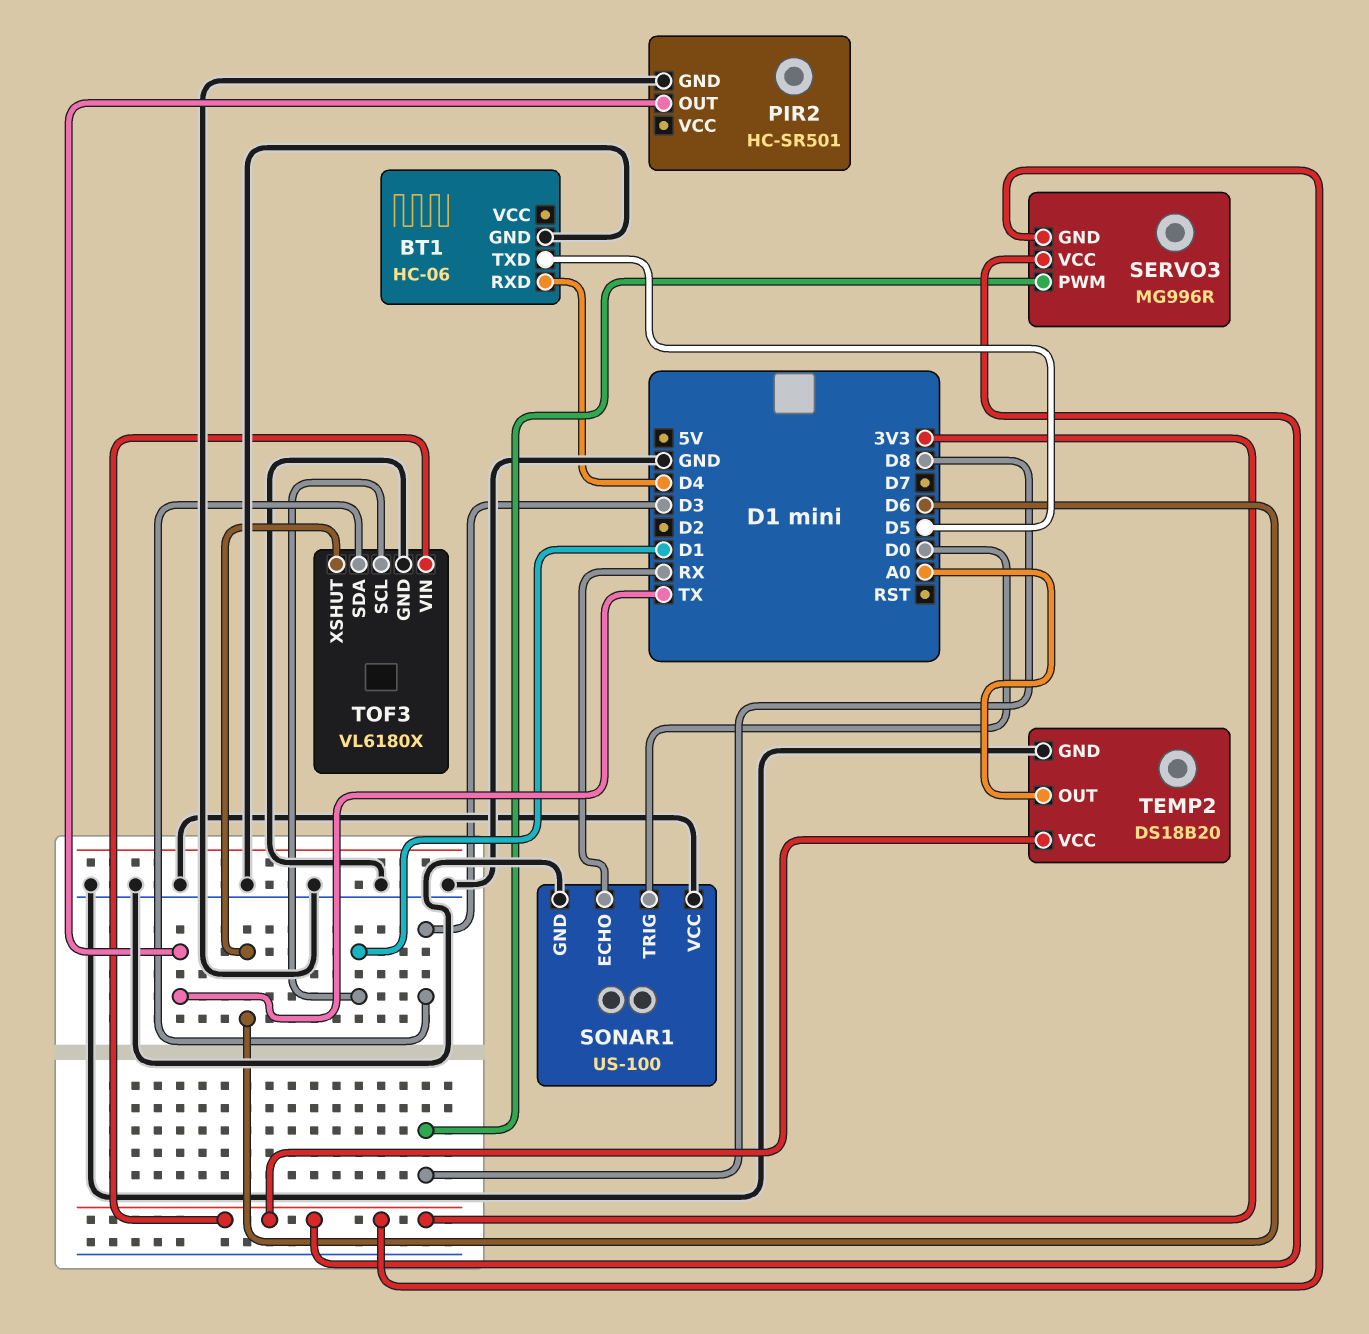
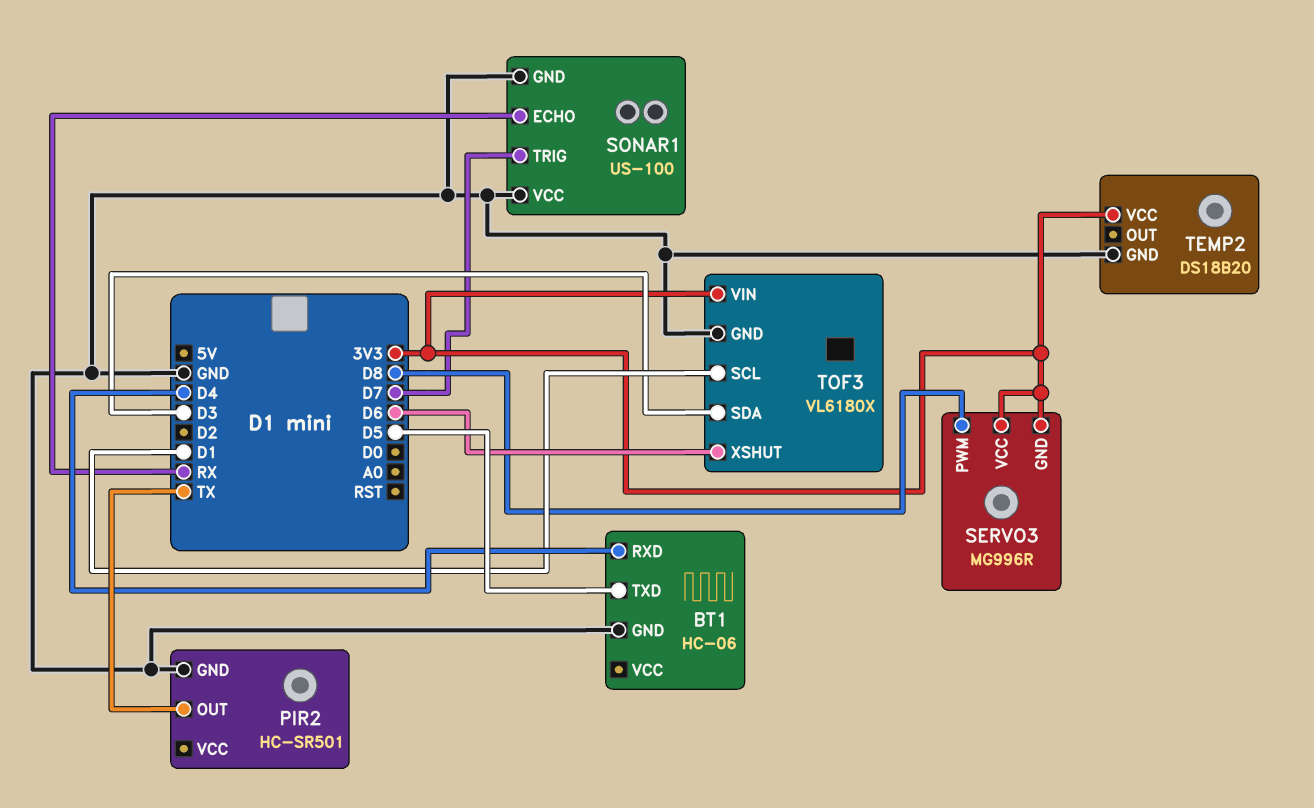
SONAR1 pin TRIG: D0 -> D7
TEMP2 pin OUT: A0 -> none

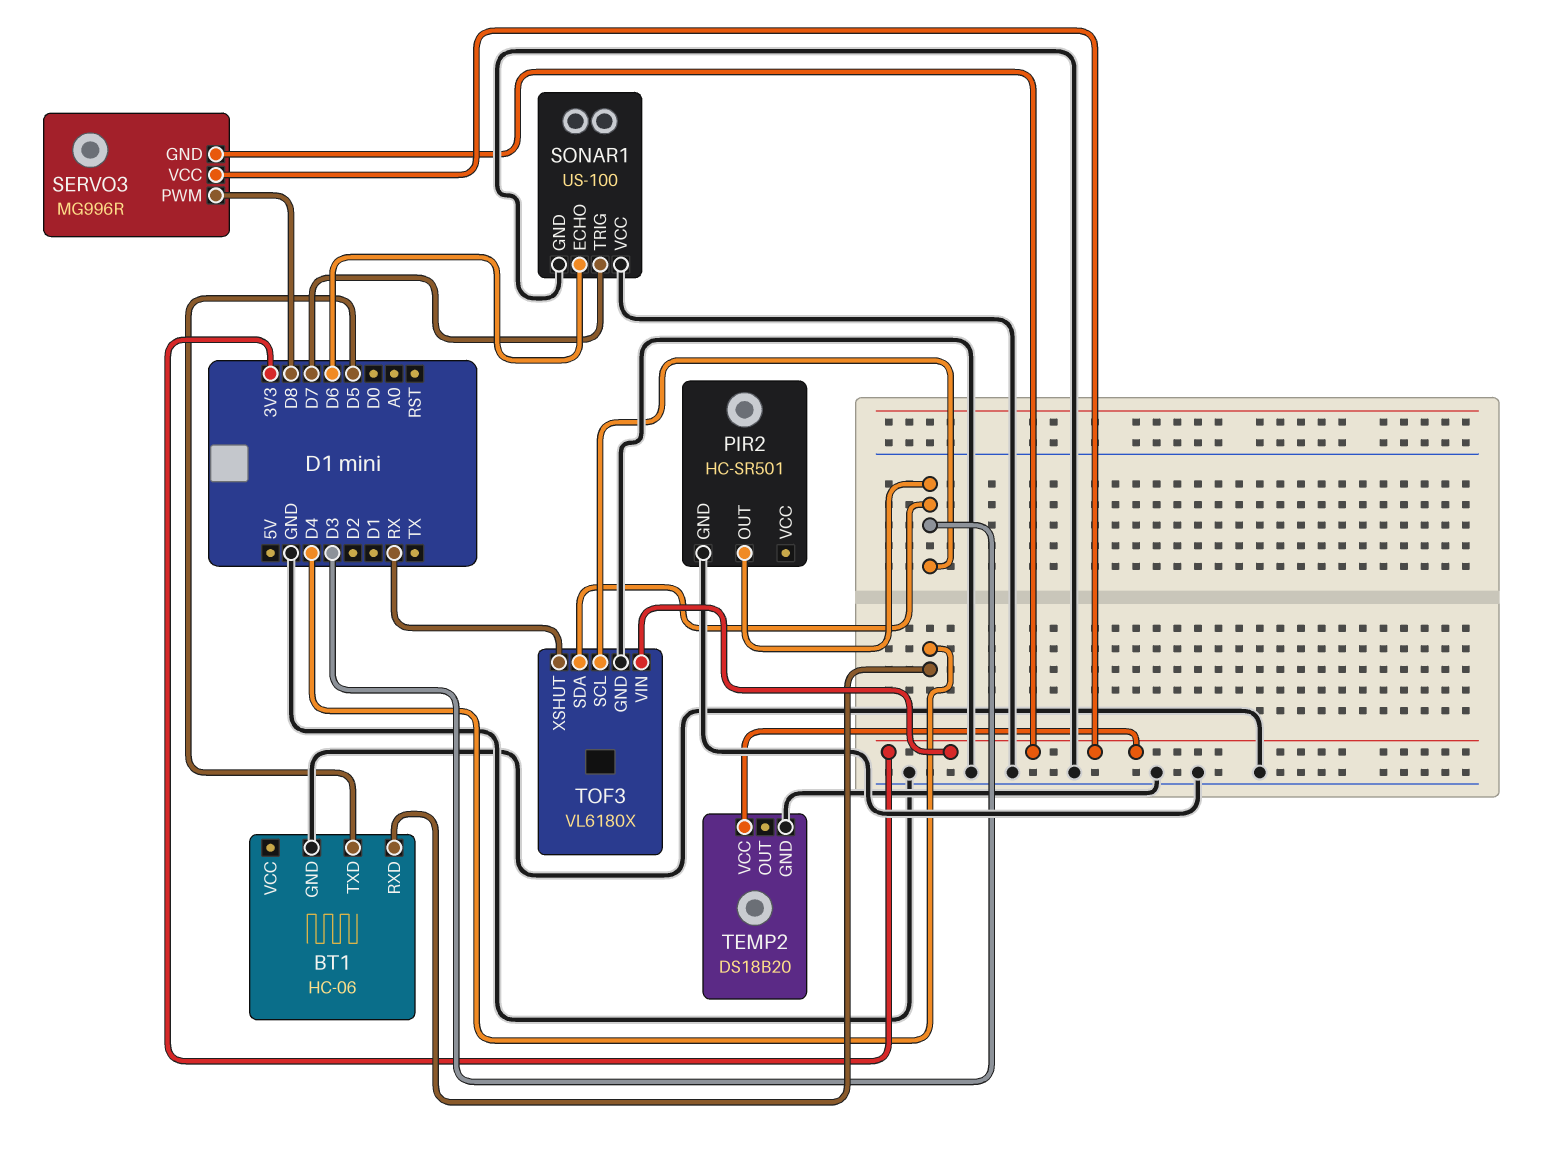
PIR2 pin OUT: TX -> D3
SONAR1 pin ECHO: RX -> D6
TOF3 pin SCL: D1 -> D3
TOF3 pin XSHUT: D6 -> RX

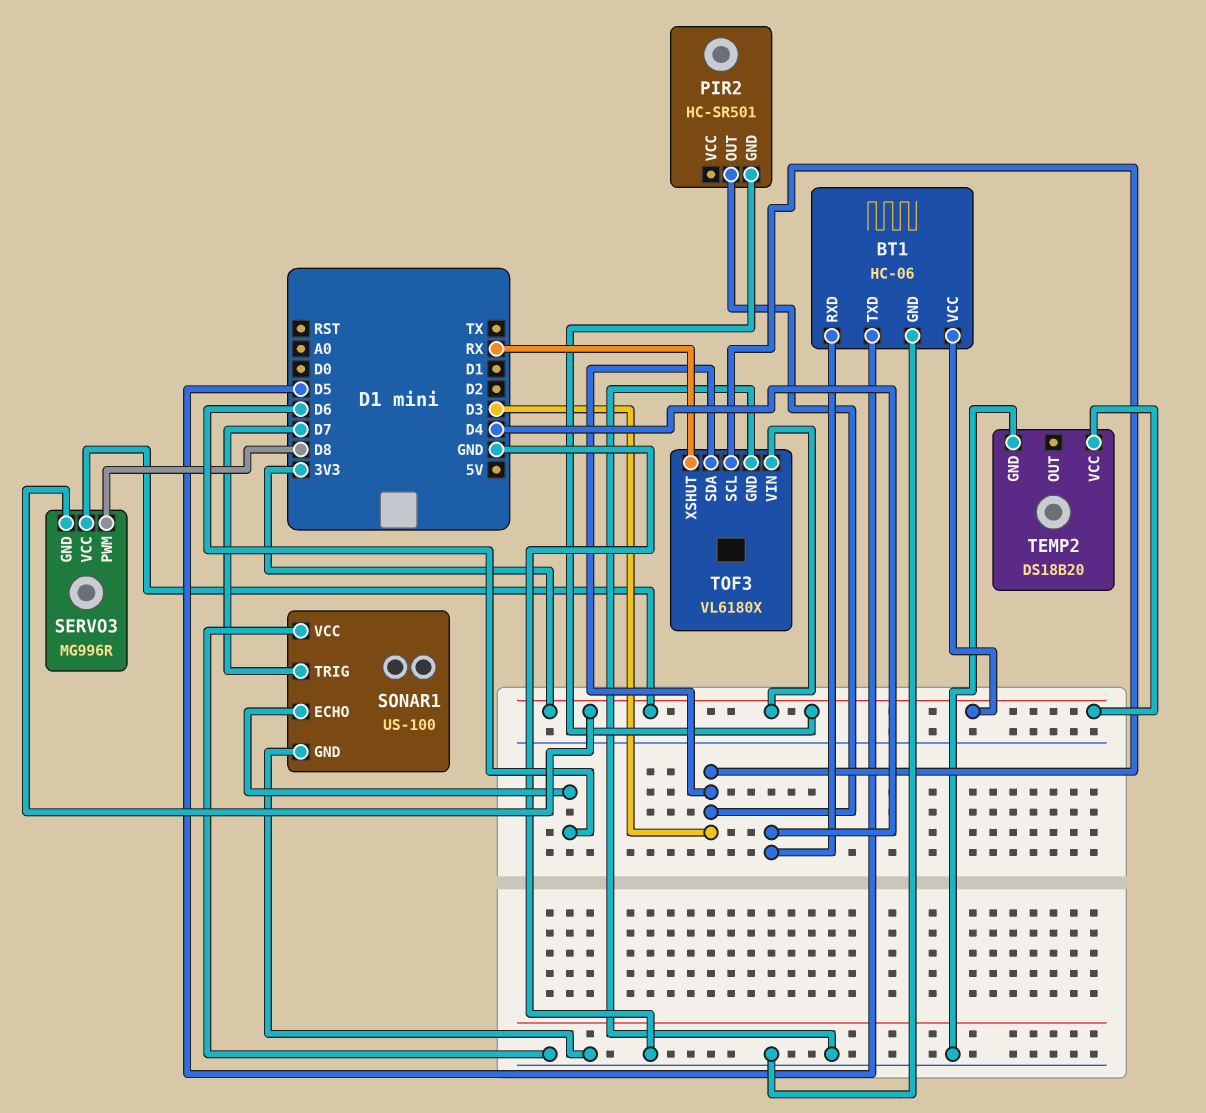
BT1 pin VCC: none -> 3V3
PIR2 pin GND: GND -> 3V3

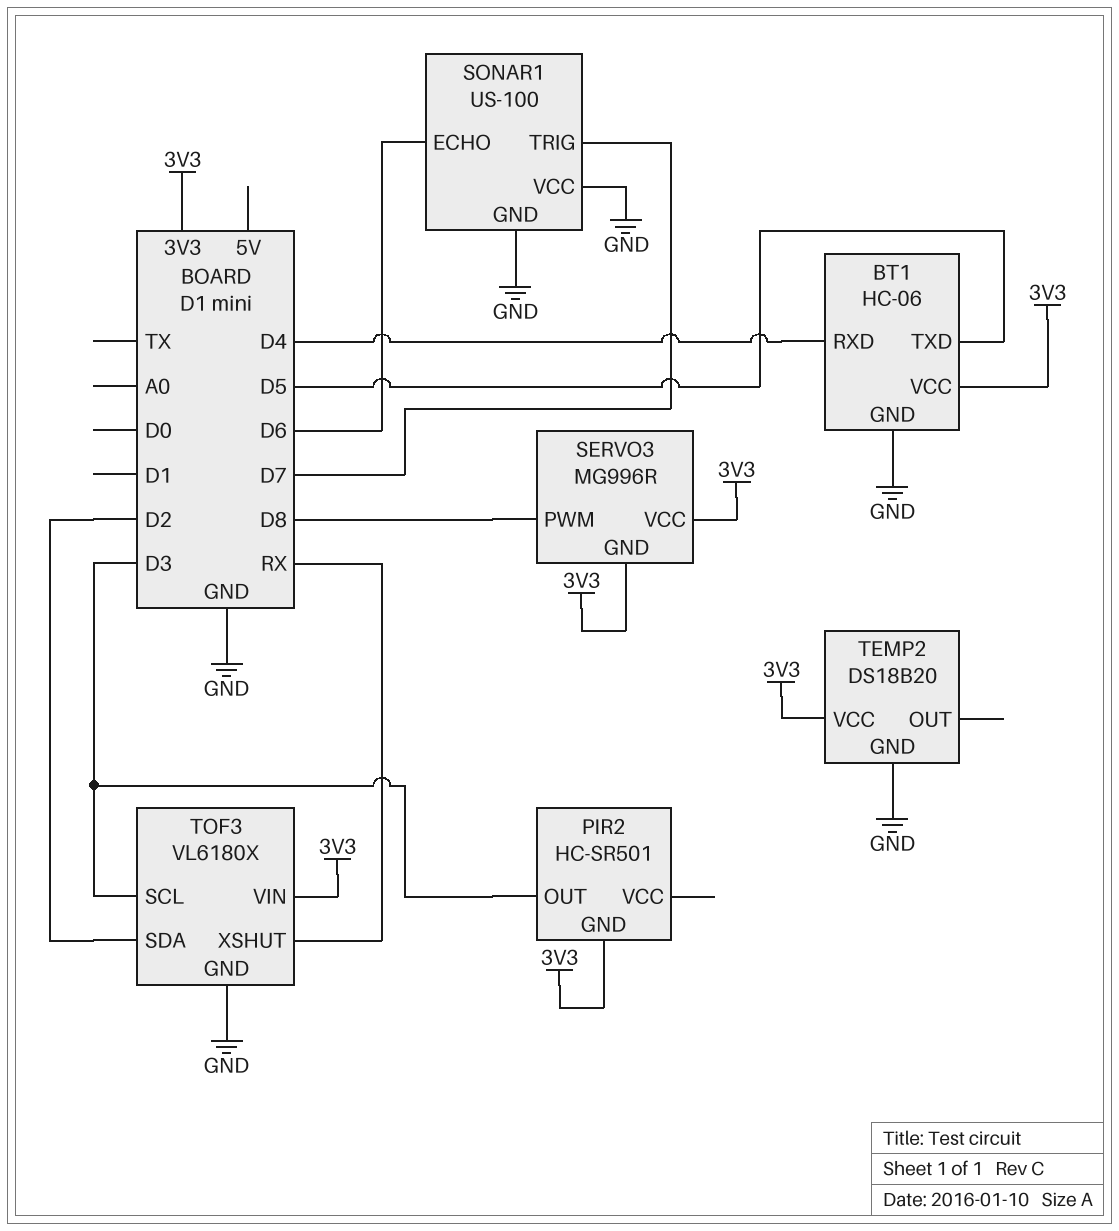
TOF3 pin SDA: D3 -> D2

